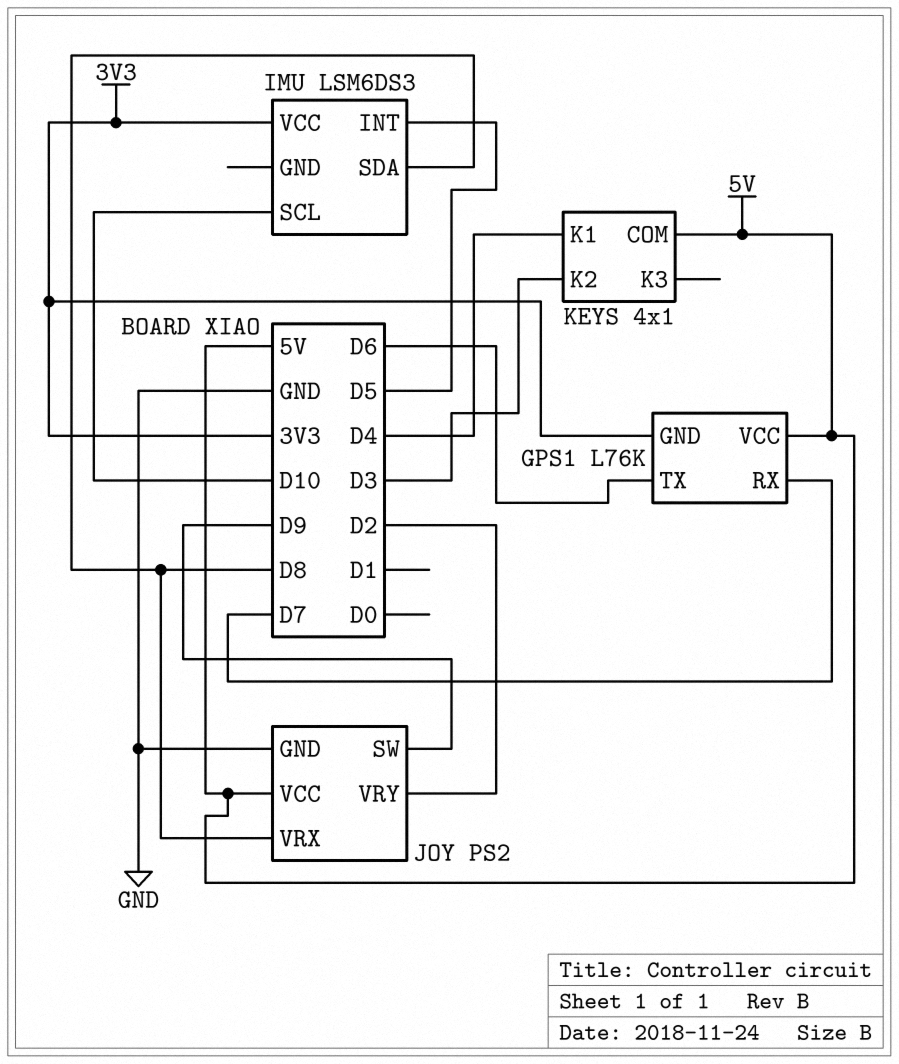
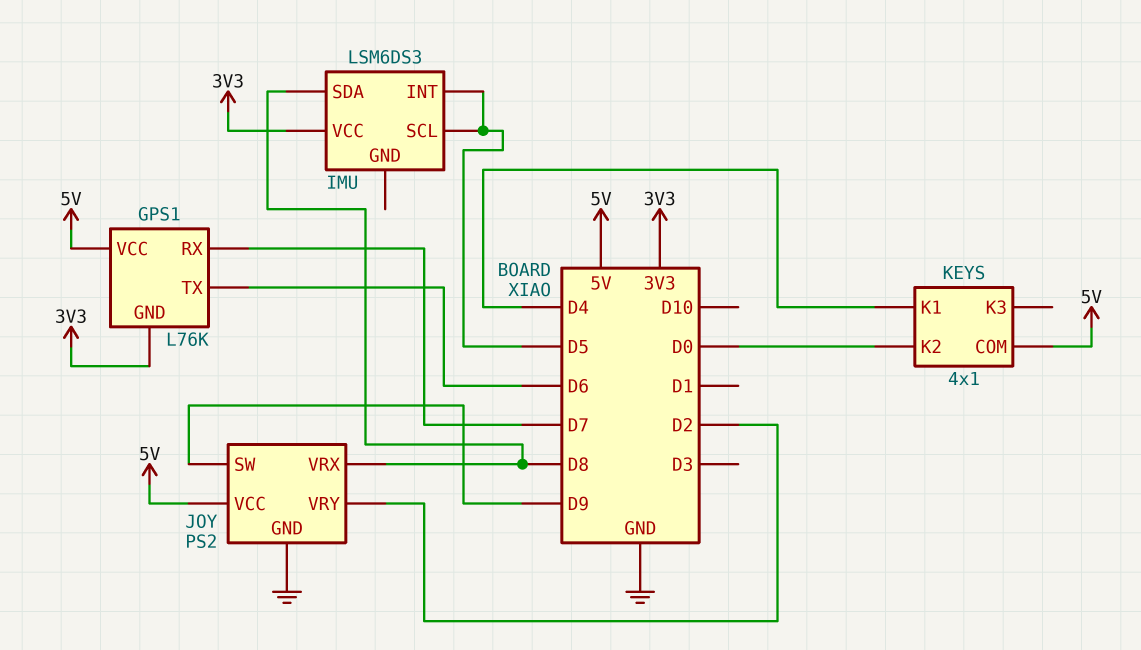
IMU pin SCL: D10 -> D5
KEYS pin K2: D3 -> D0

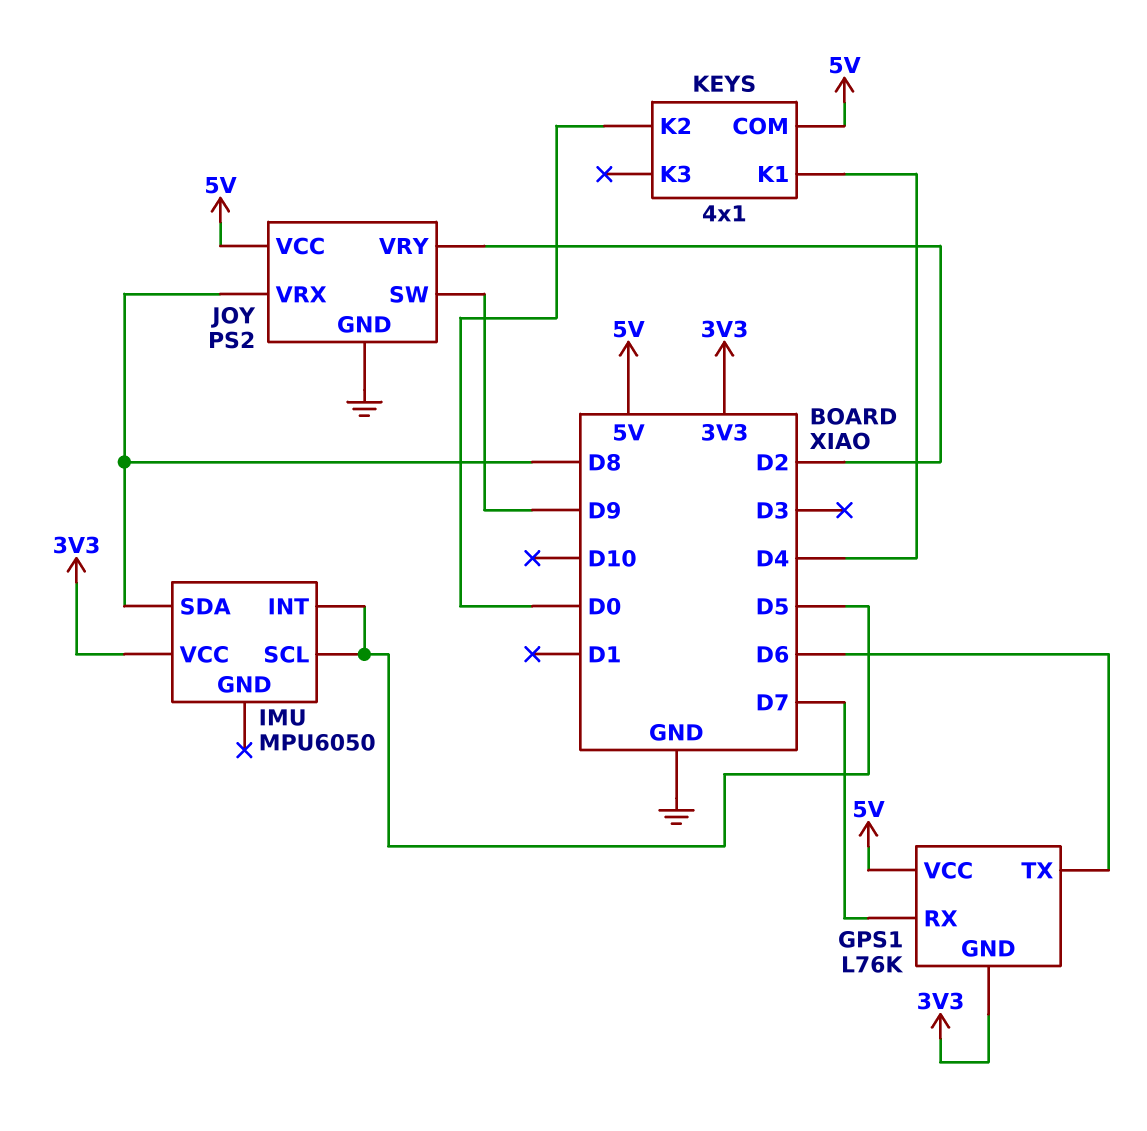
IMU: LSM6DS3 -> MPU6050

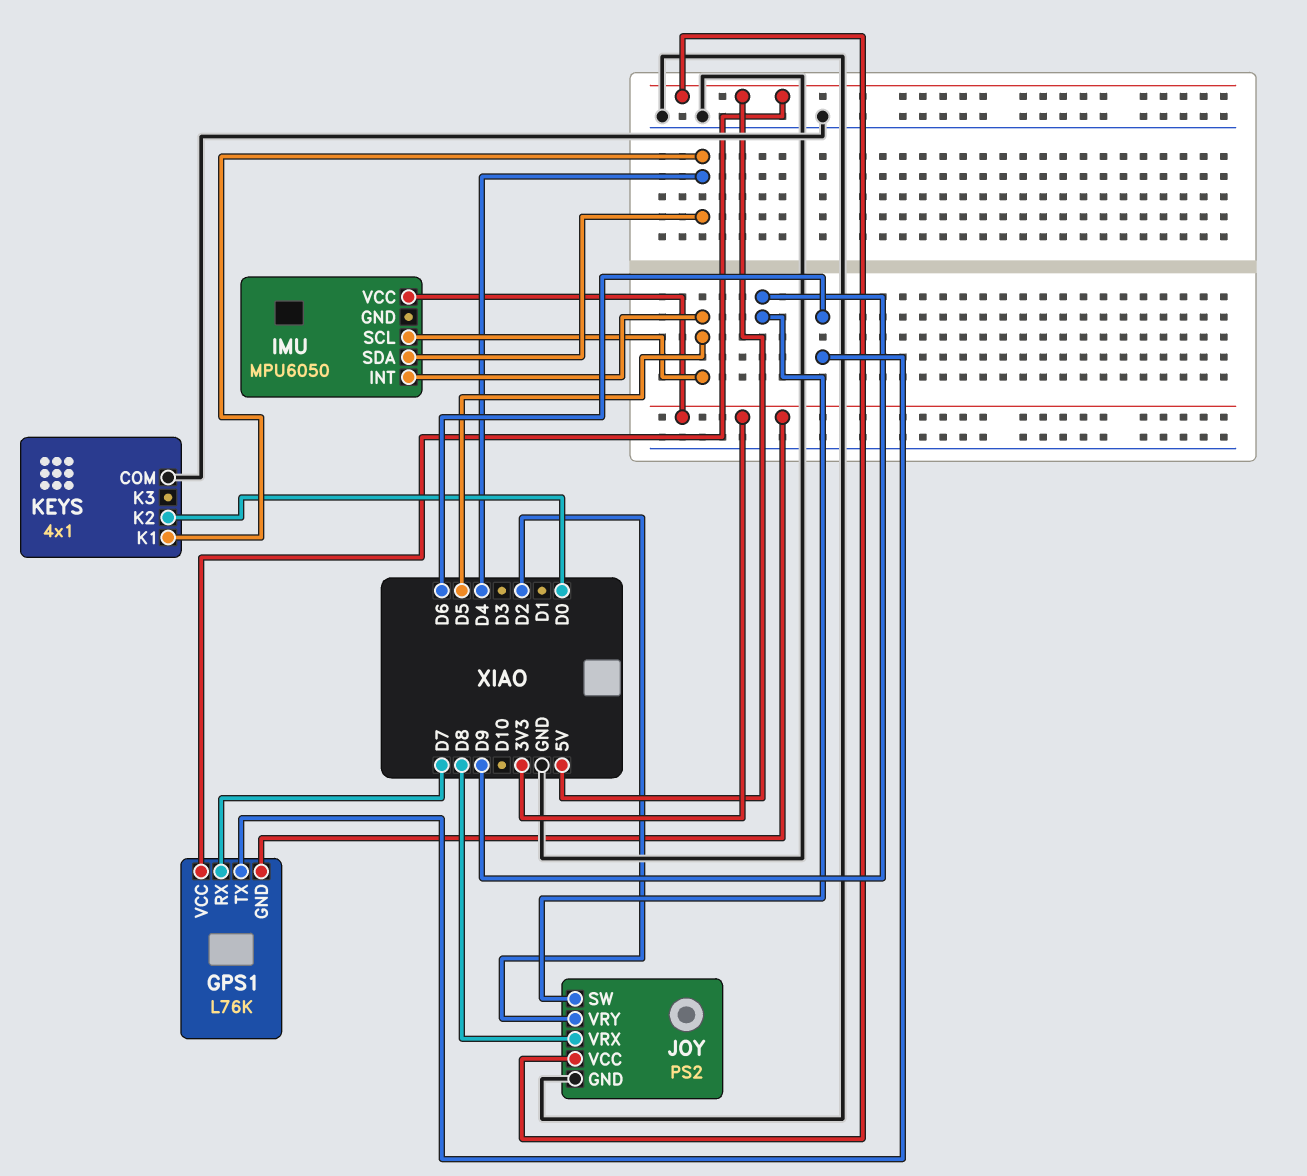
IMU pin SDA: D8 -> D4
KEYS pin COM: 5V -> GND

